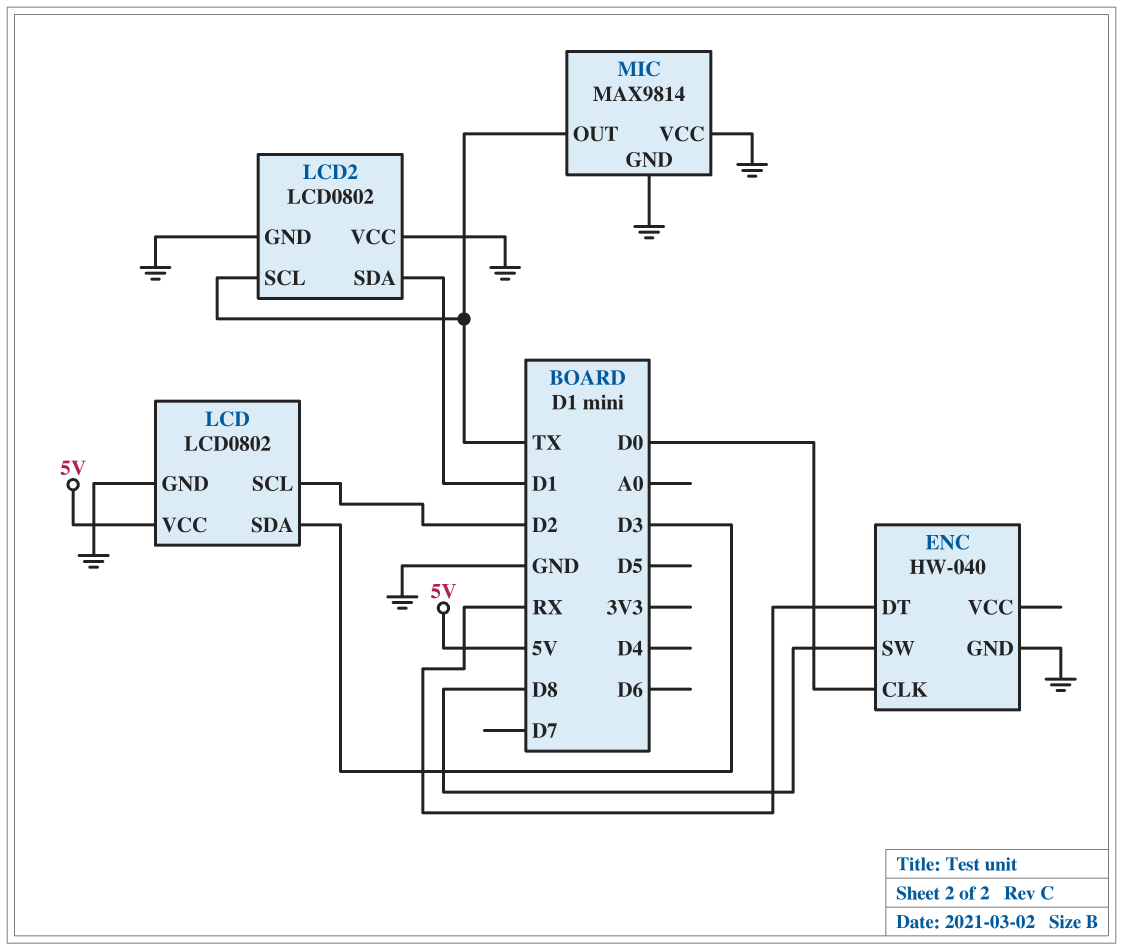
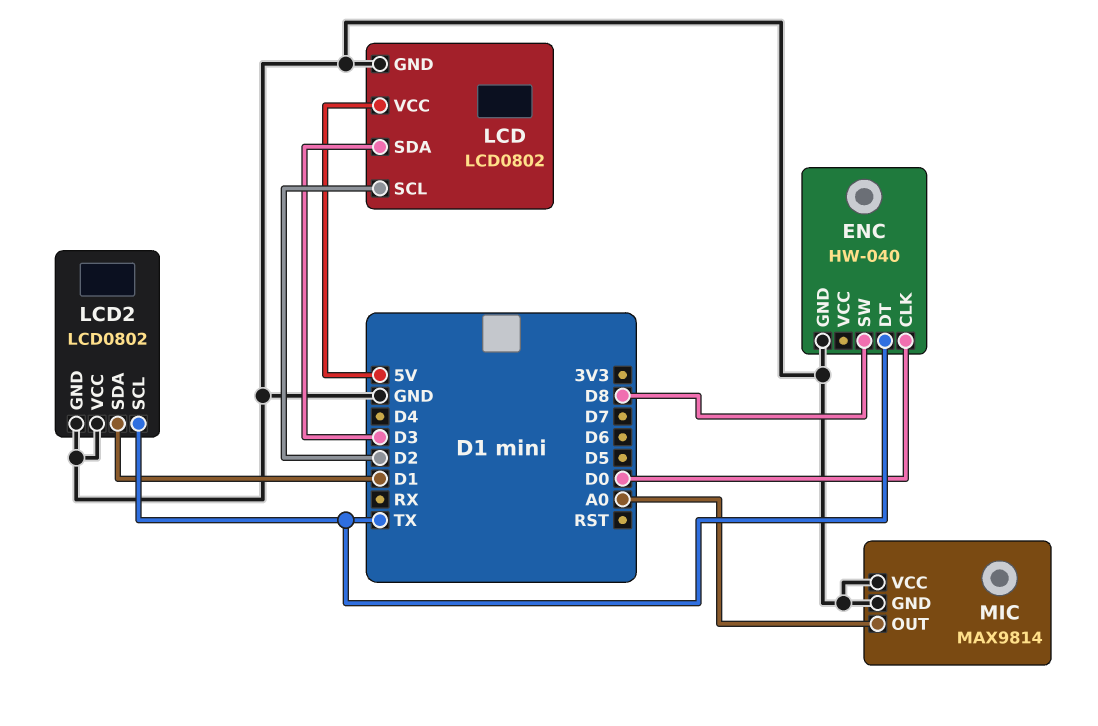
ENC pin DT: RX -> TX
MIC pin OUT: TX -> A0

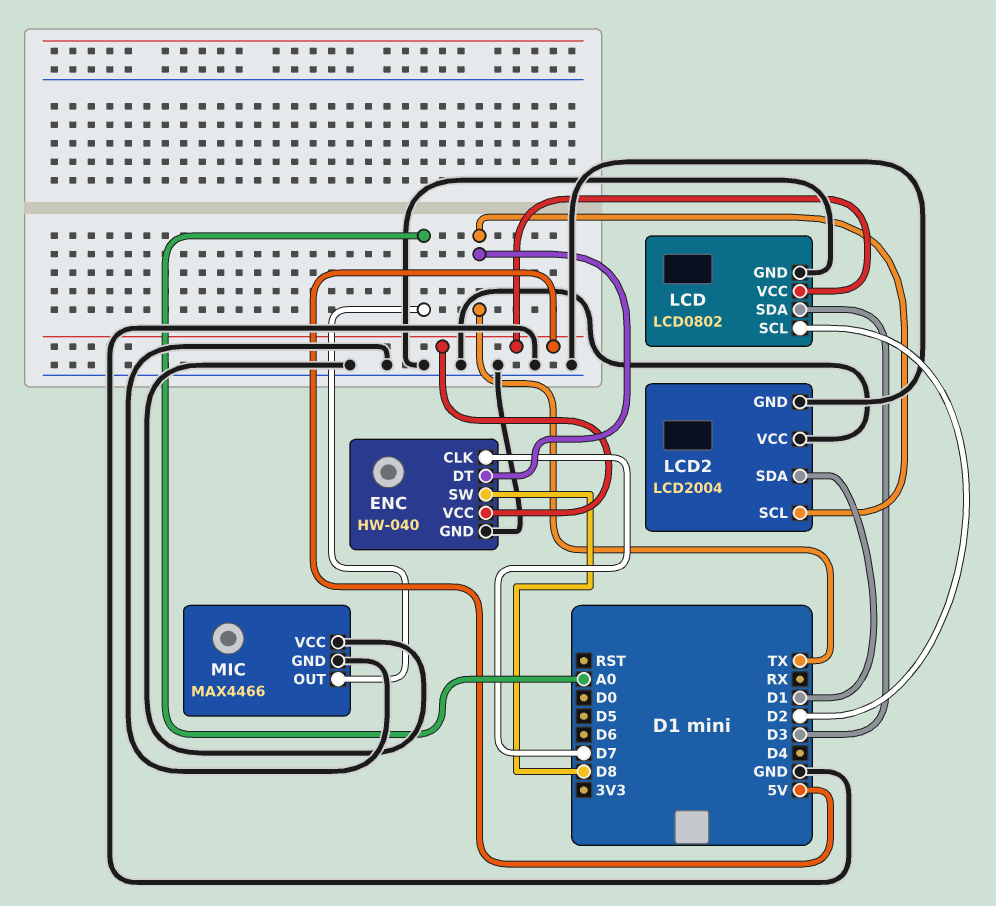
ENC pin CLK: D0 -> D7
ENC pin VCC: none -> 5V
LCD2: LCD0802 -> LCD2004
MIC: MAX9814 -> MAX4466

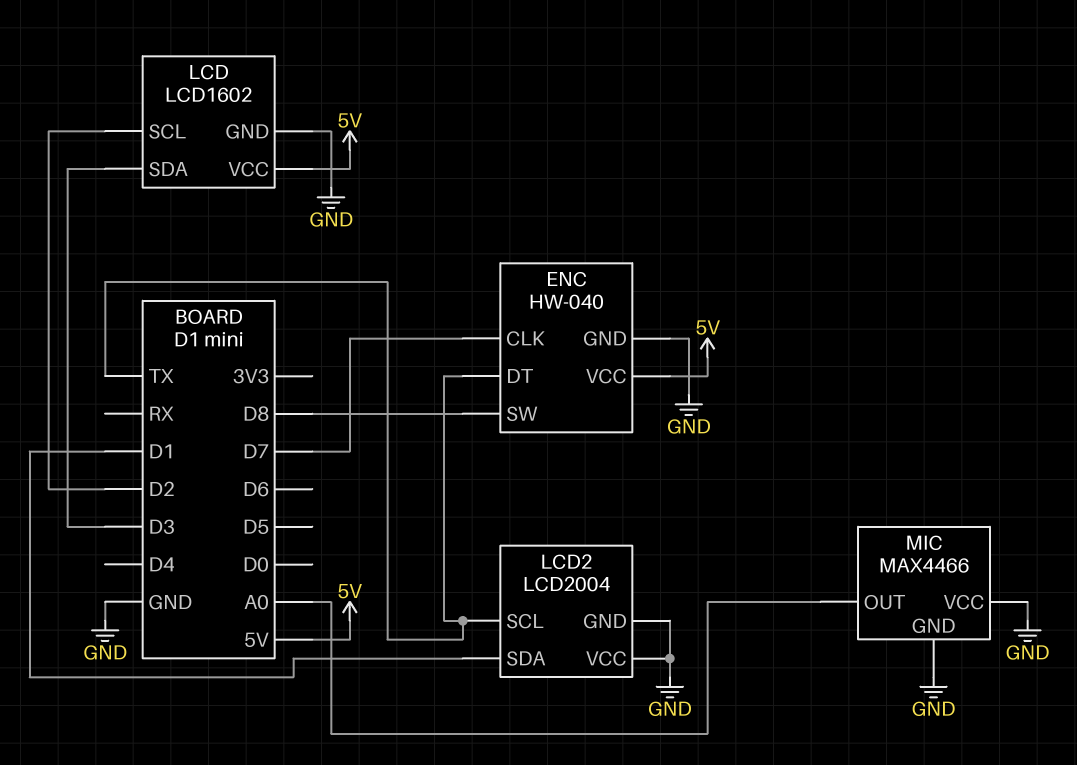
LCD: LCD0802 -> LCD1602

